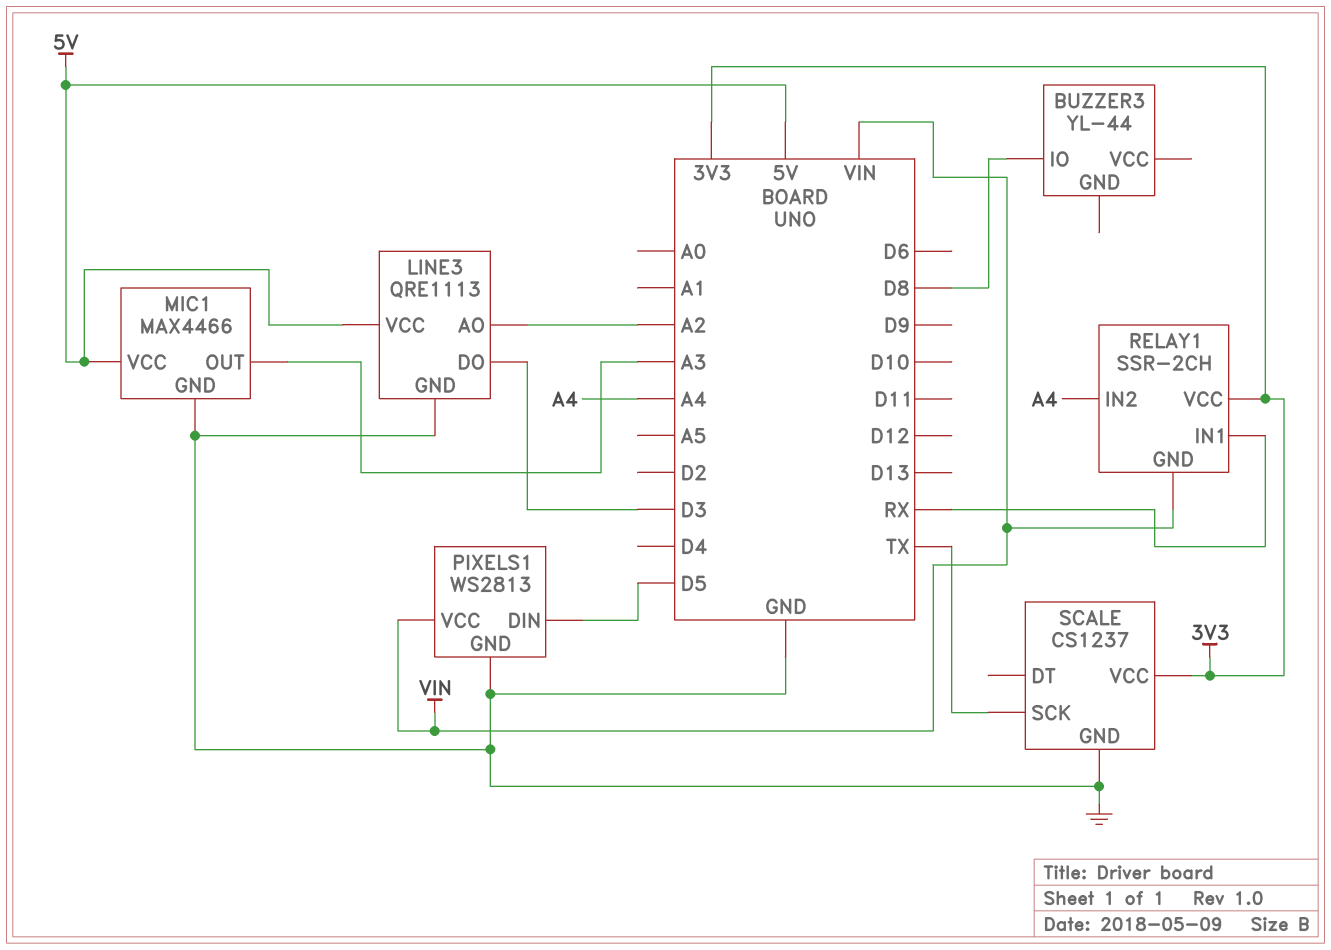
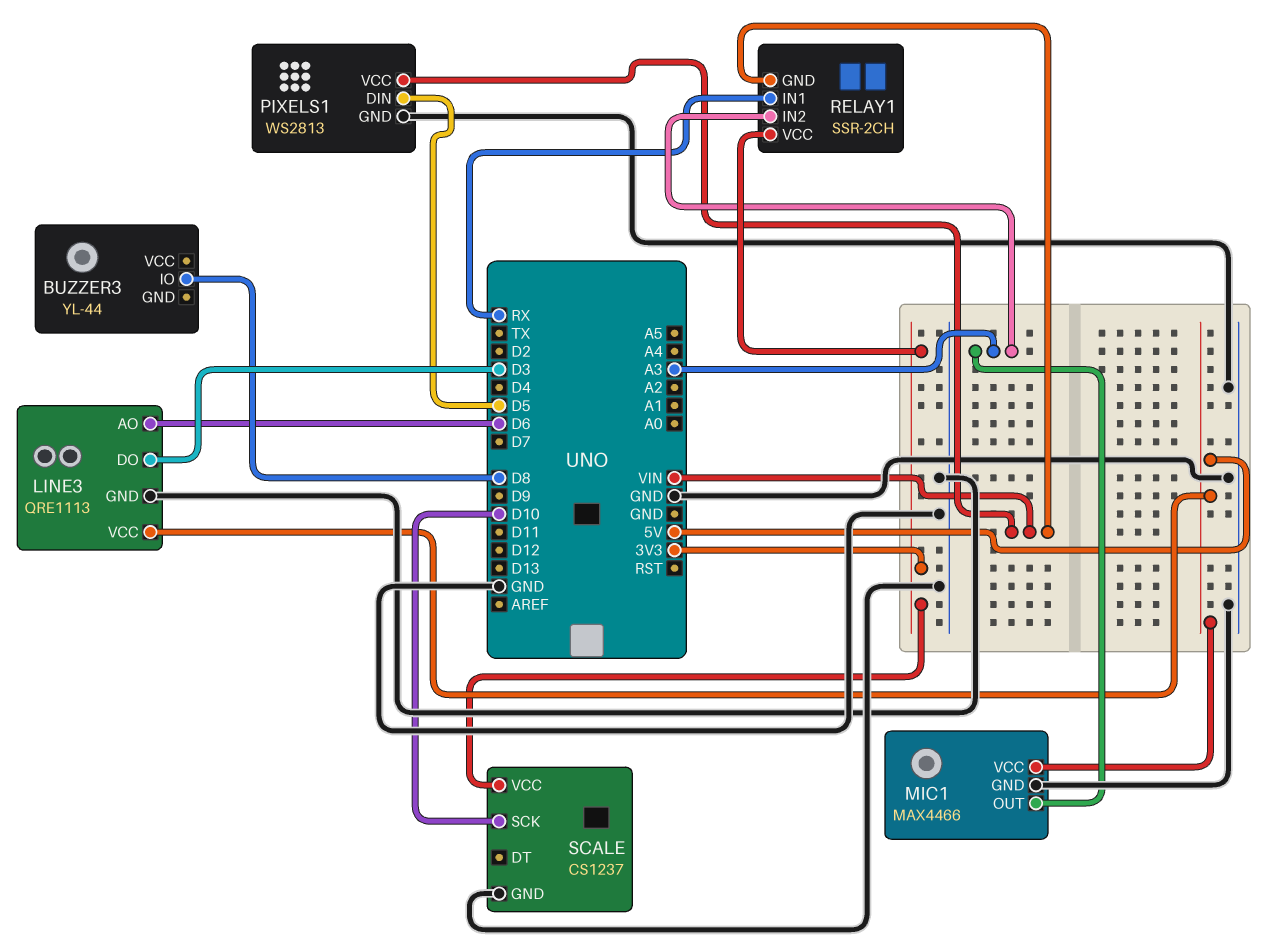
LINE3 pin AO: A2 -> D6
RELAY1 pin IN2: A4 -> A3
SCALE pin SCK: TX -> D10

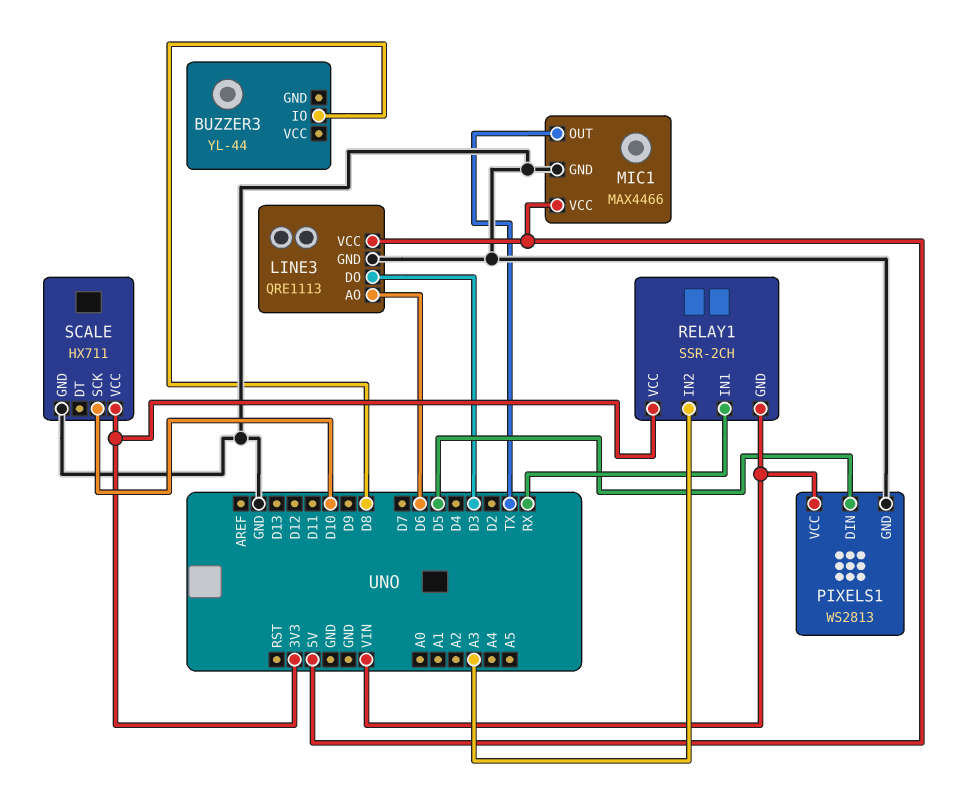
MIC1 pin OUT: A3 -> TX
SCALE: CS1237 -> HX711

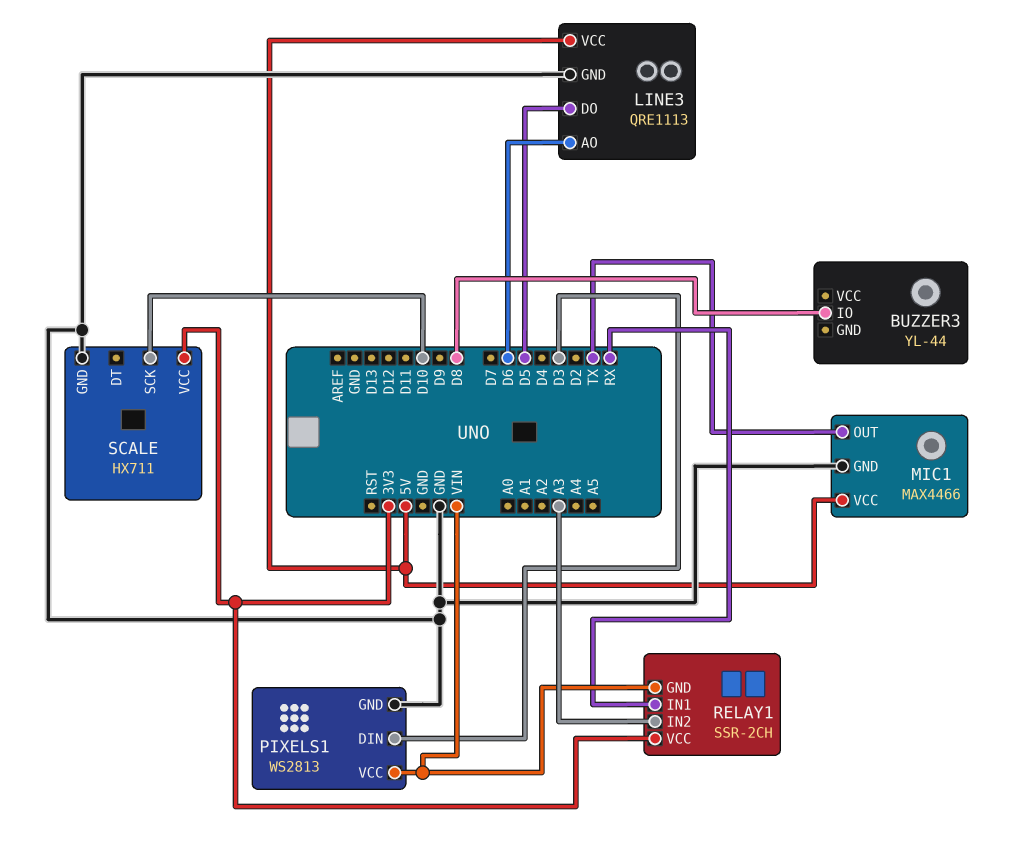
LINE3 pin DO: D3 -> D5
PIXELS1 pin DIN: D5 -> D3

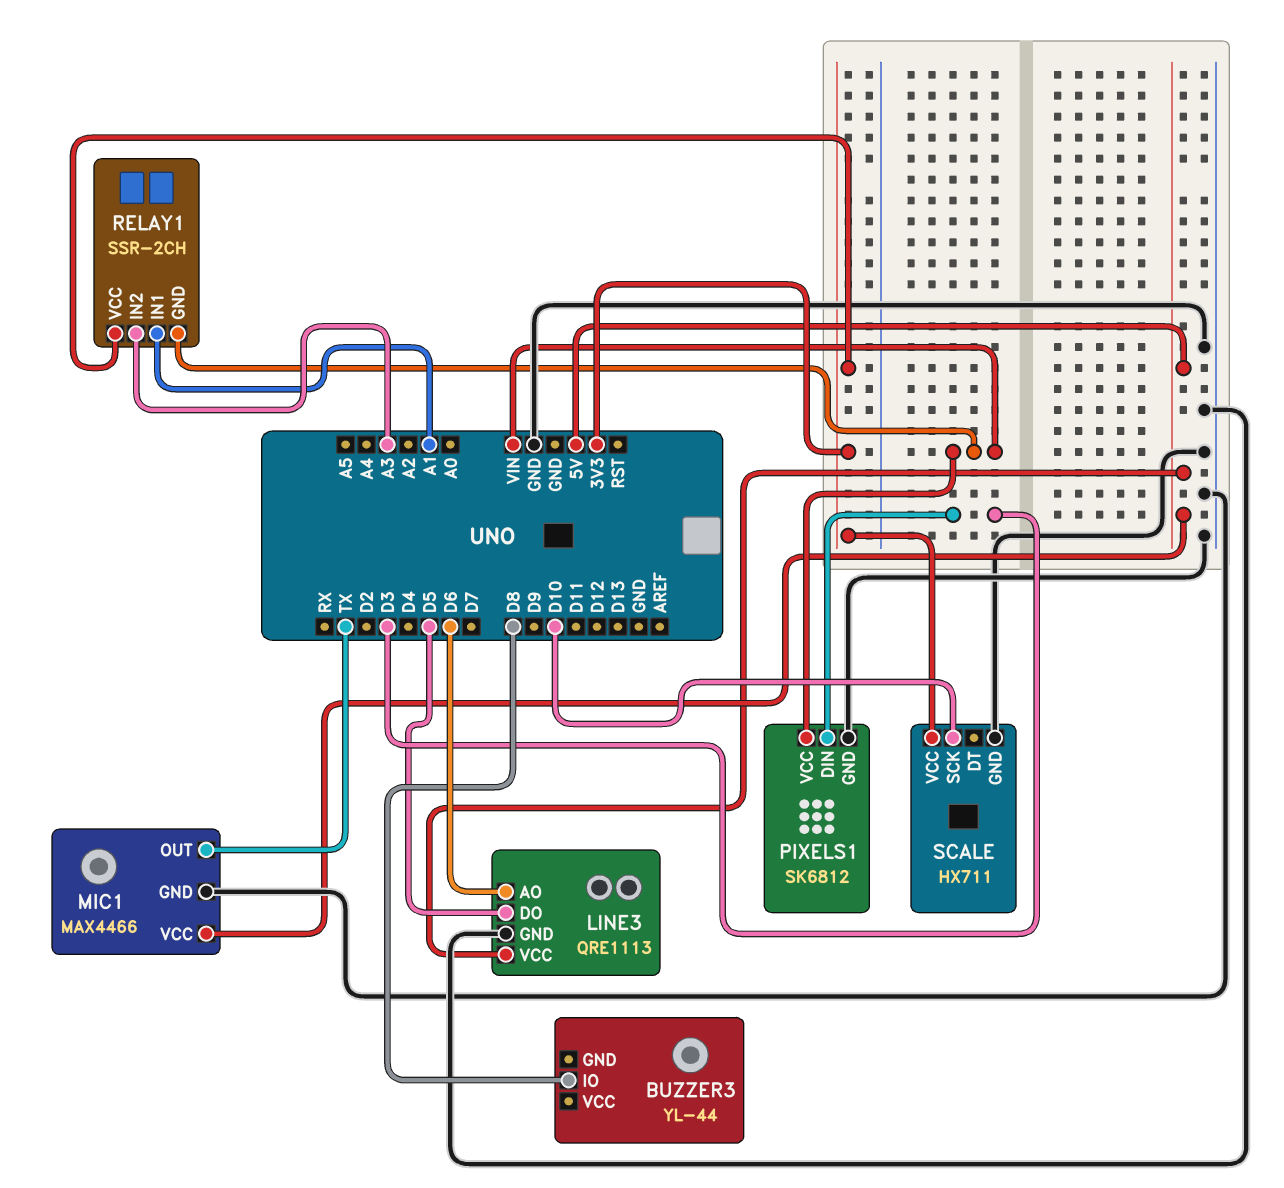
PIXELS1: WS2813 -> SK6812
RELAY1 pin IN1: RX -> A1

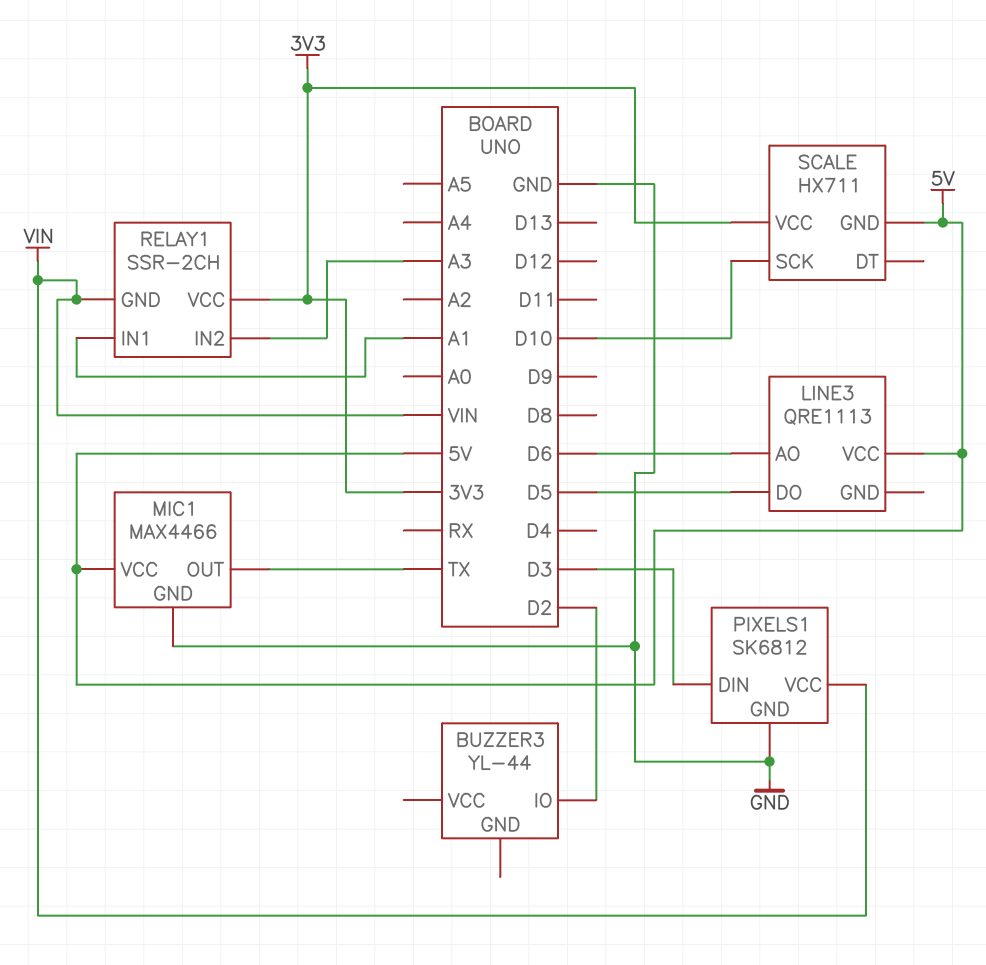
BUZZER3 pin IO: D8 -> D2
LINE3 pin GND: GND -> none
SCALE pin GND: GND -> 5V

